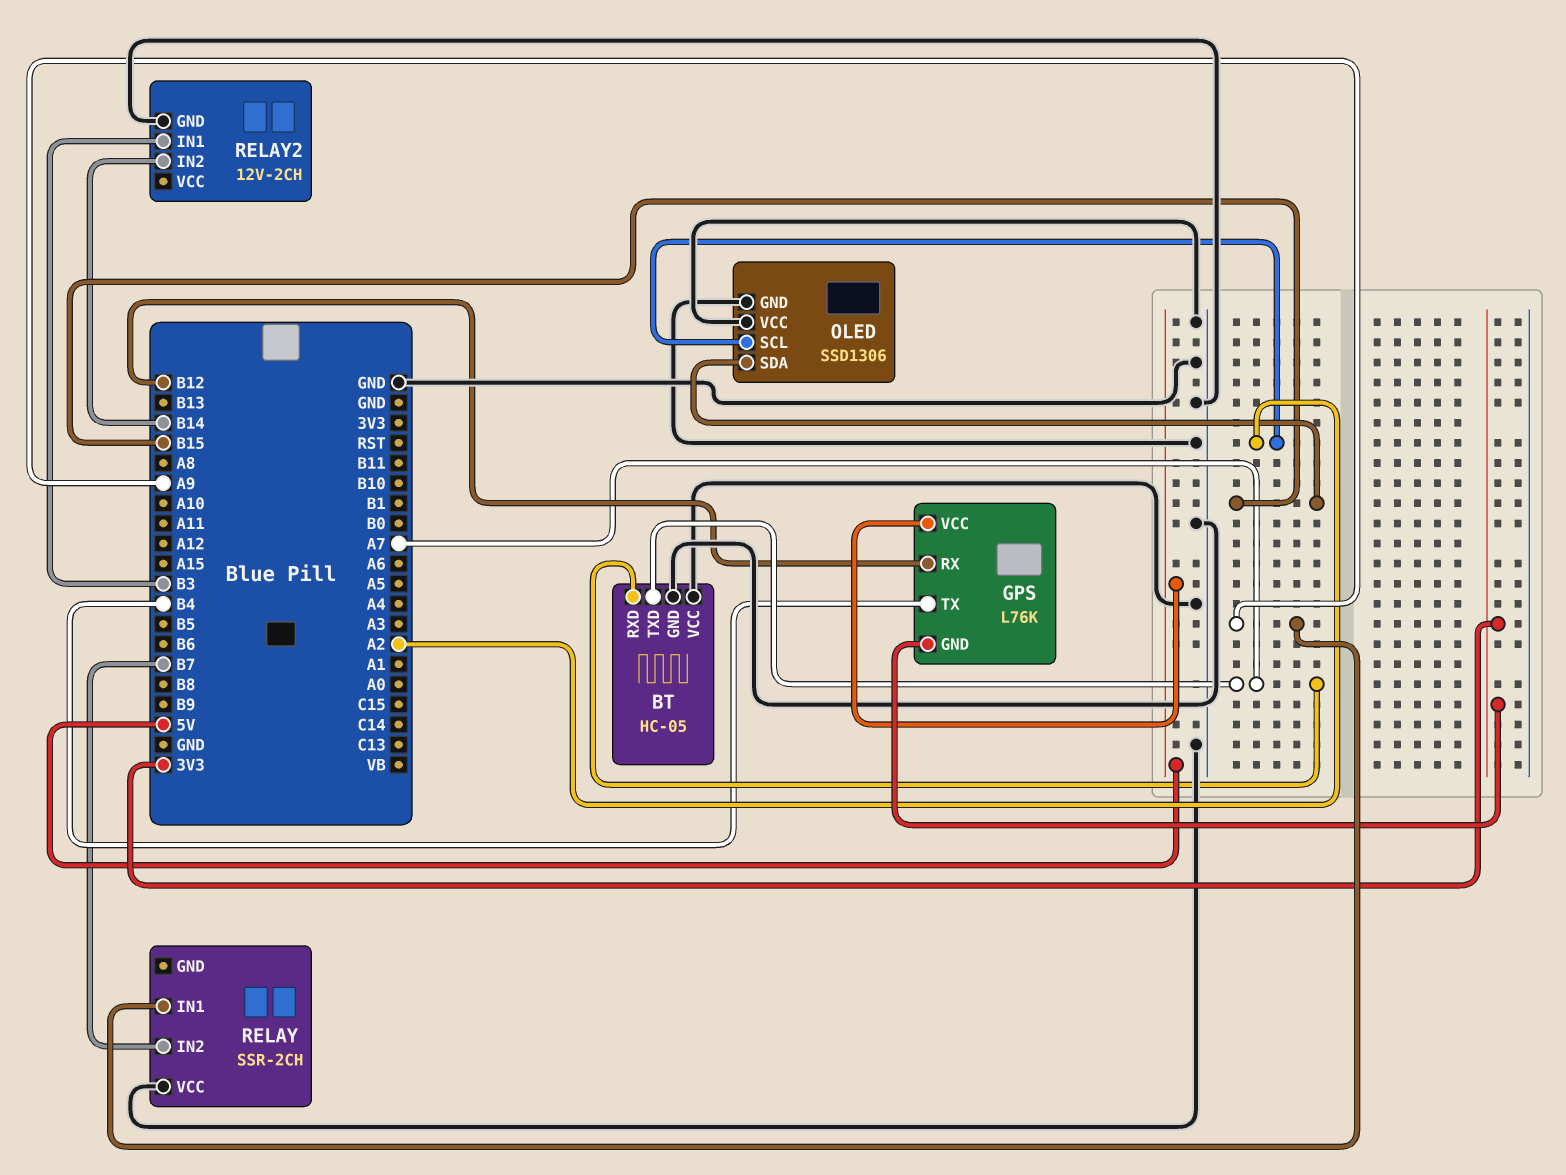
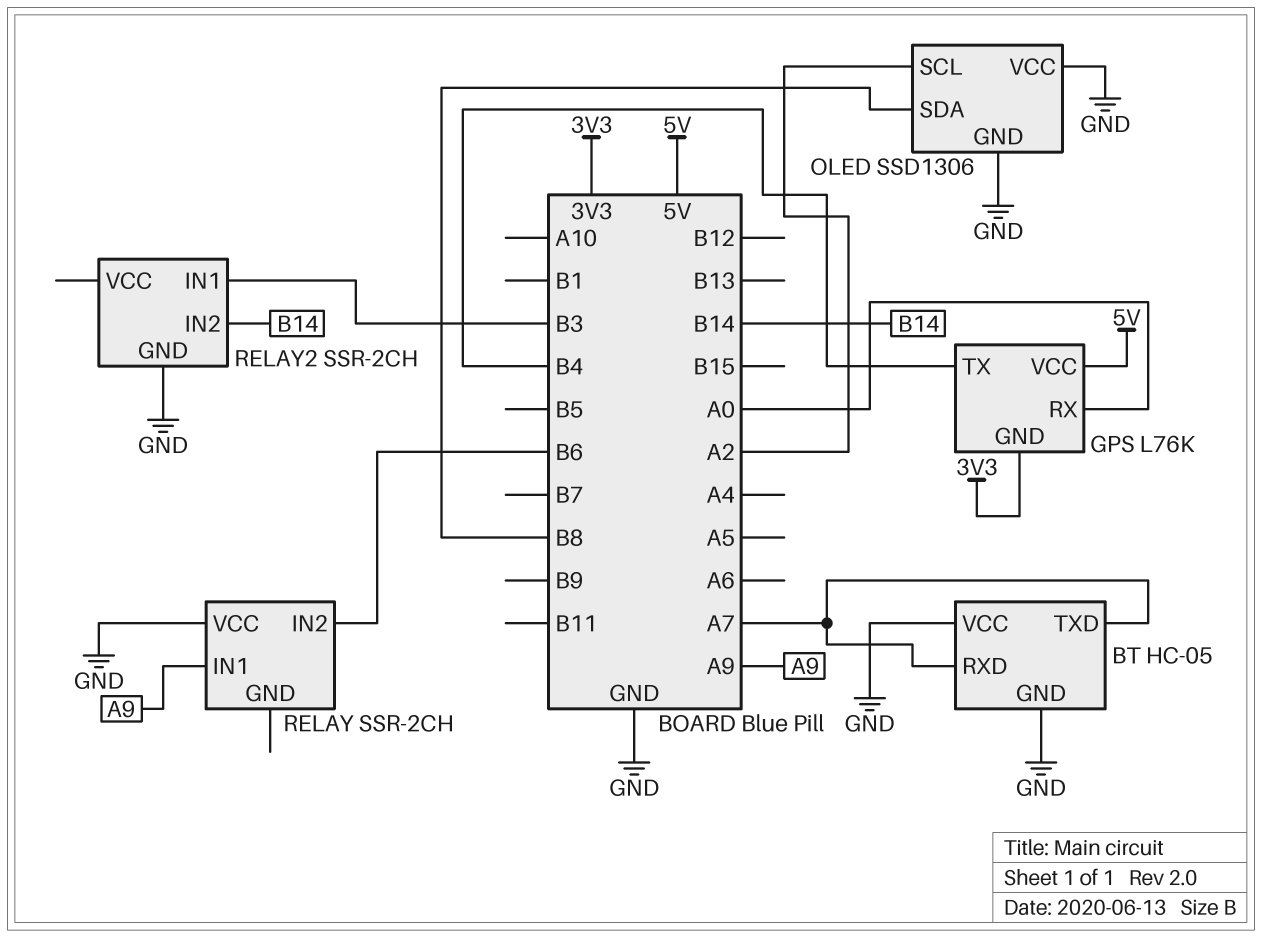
GPS pin RX: B12 -> A0
OLED pin SDA: B15 -> B8
RELAY pin IN2: B7 -> B6
RELAY2: 12V-2CH -> SSR-2CH

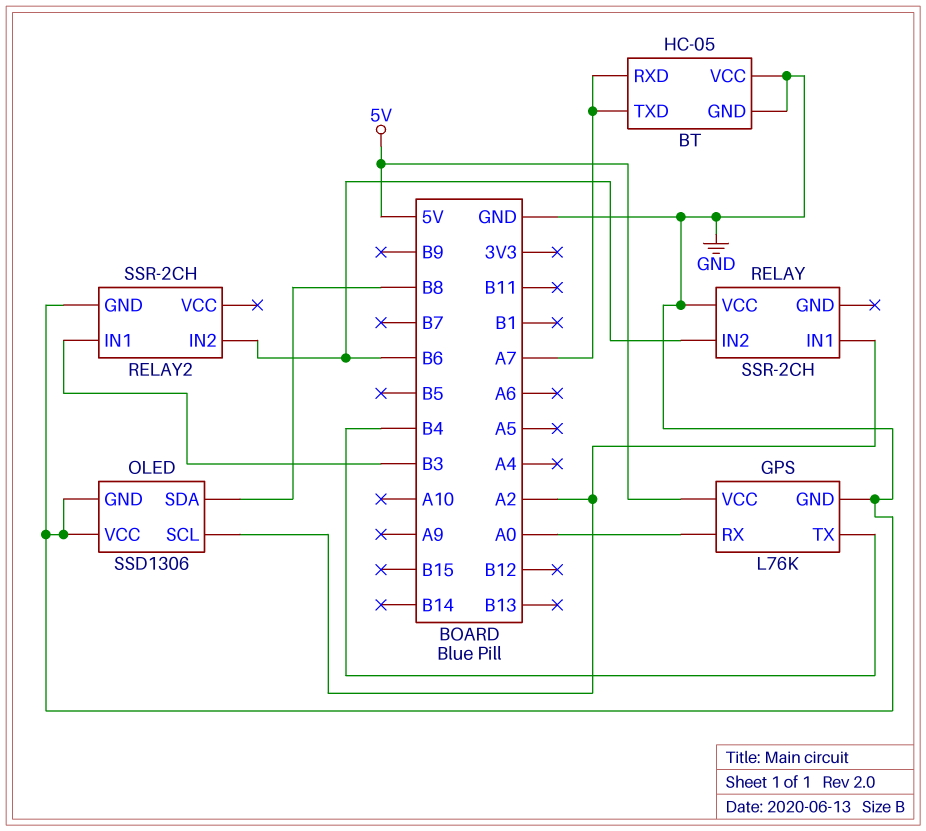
GPS pin GND: 3V3 -> GND
RELAY pin IN1: A9 -> A2
RELAY2 pin IN2: B14 -> B6

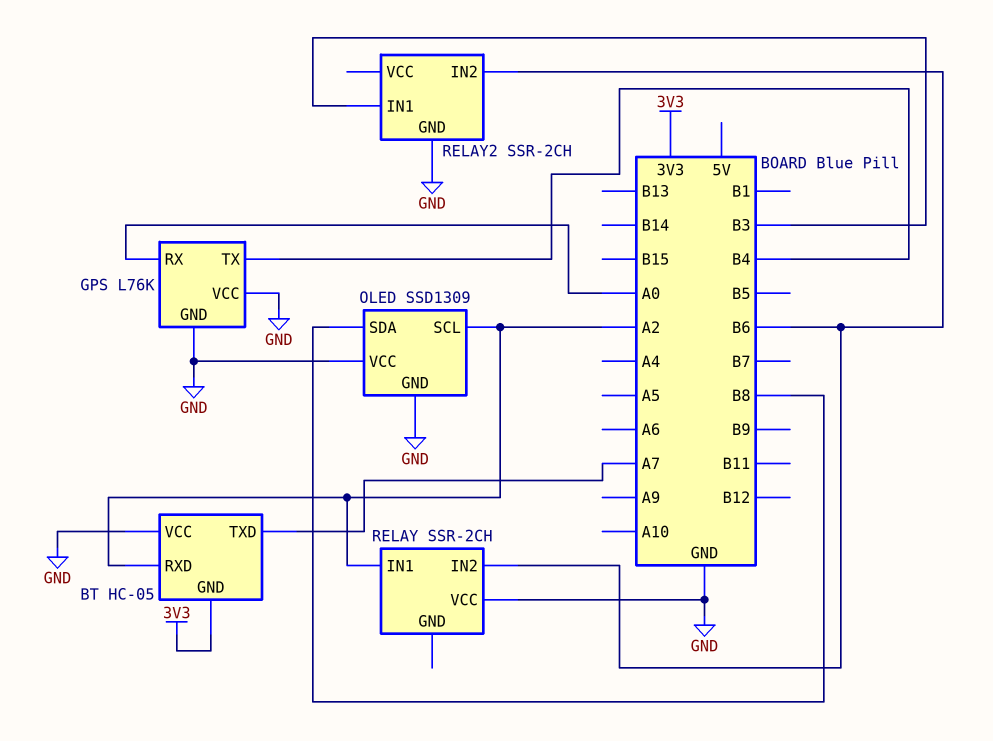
BT pin GND: GND -> 3V3
BT pin RXD: A7 -> A2
GPS pin VCC: 5V -> GND
OLED: SSD1306 -> SSD1309

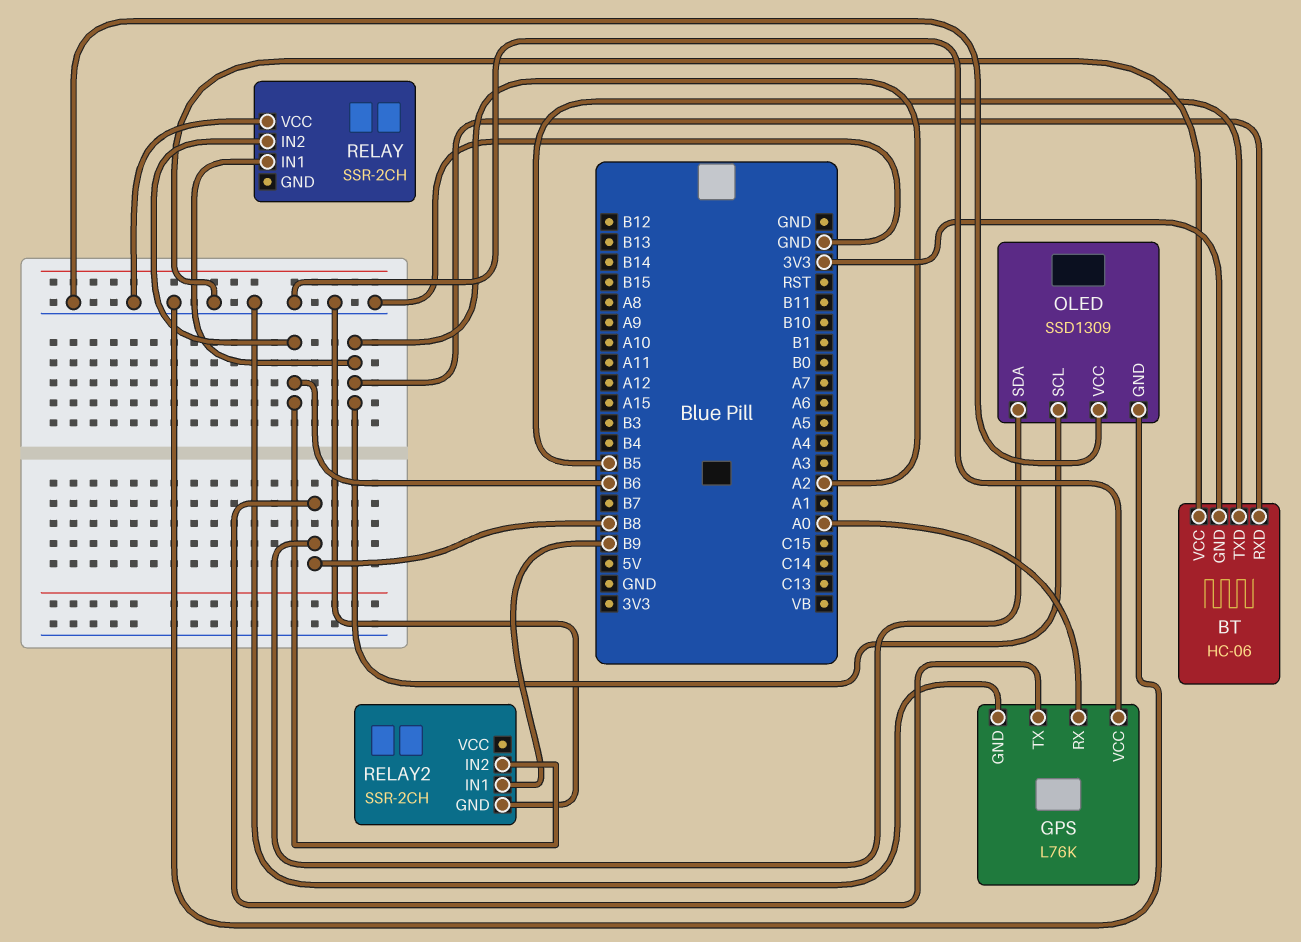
BT: HC-05 -> HC-06
BT pin TXD: A7 -> B5
GPS pin TX: B4 -> B8
RELAY2 pin IN1: B3 -> B9

